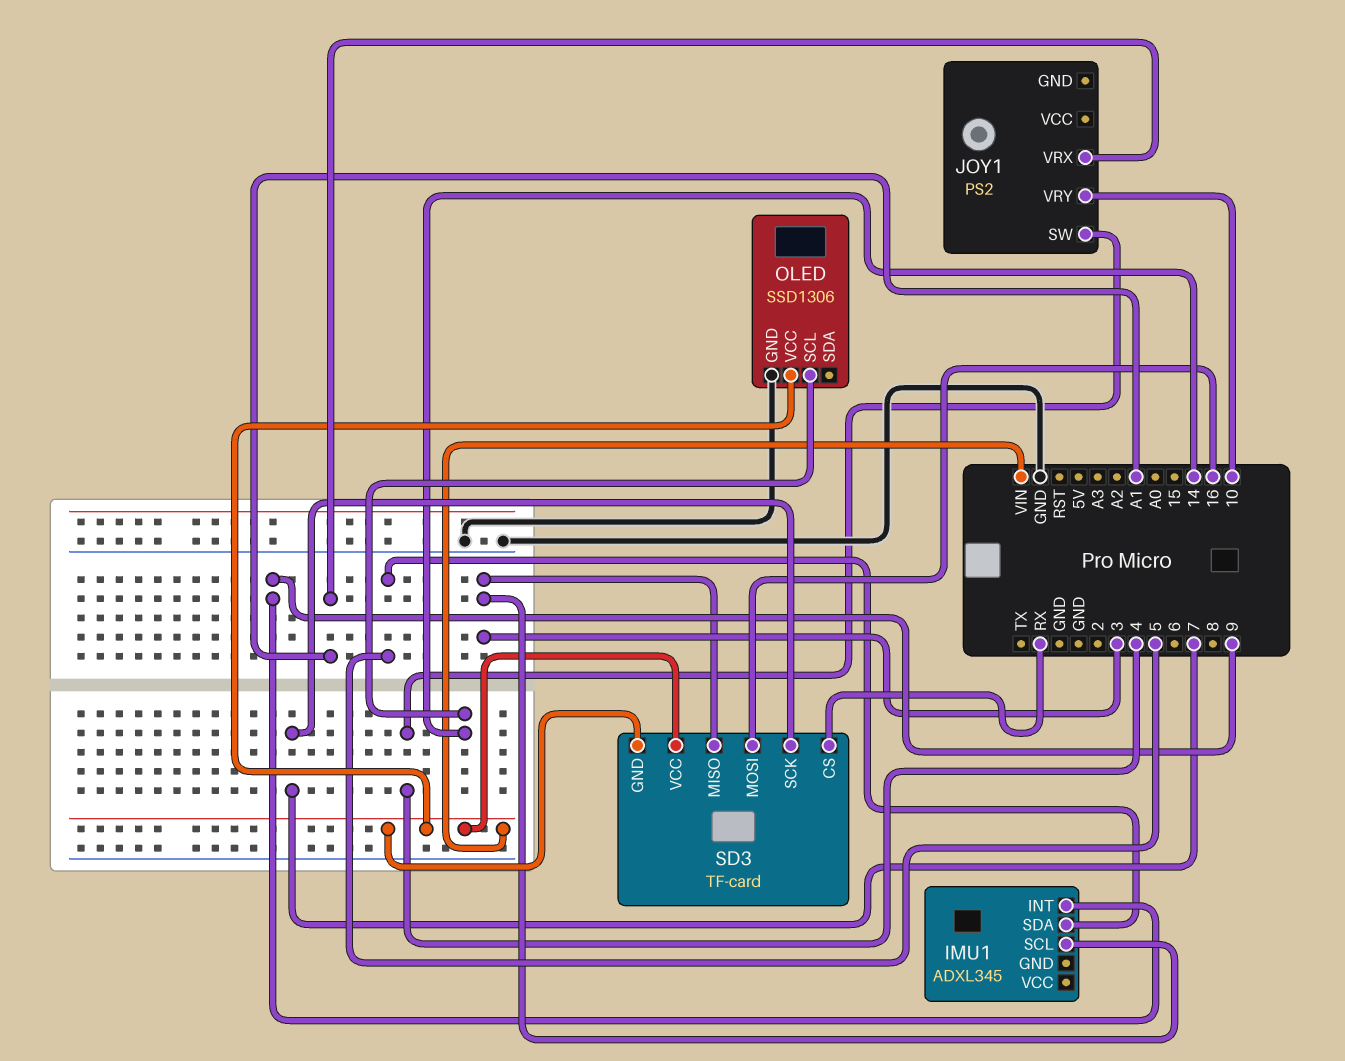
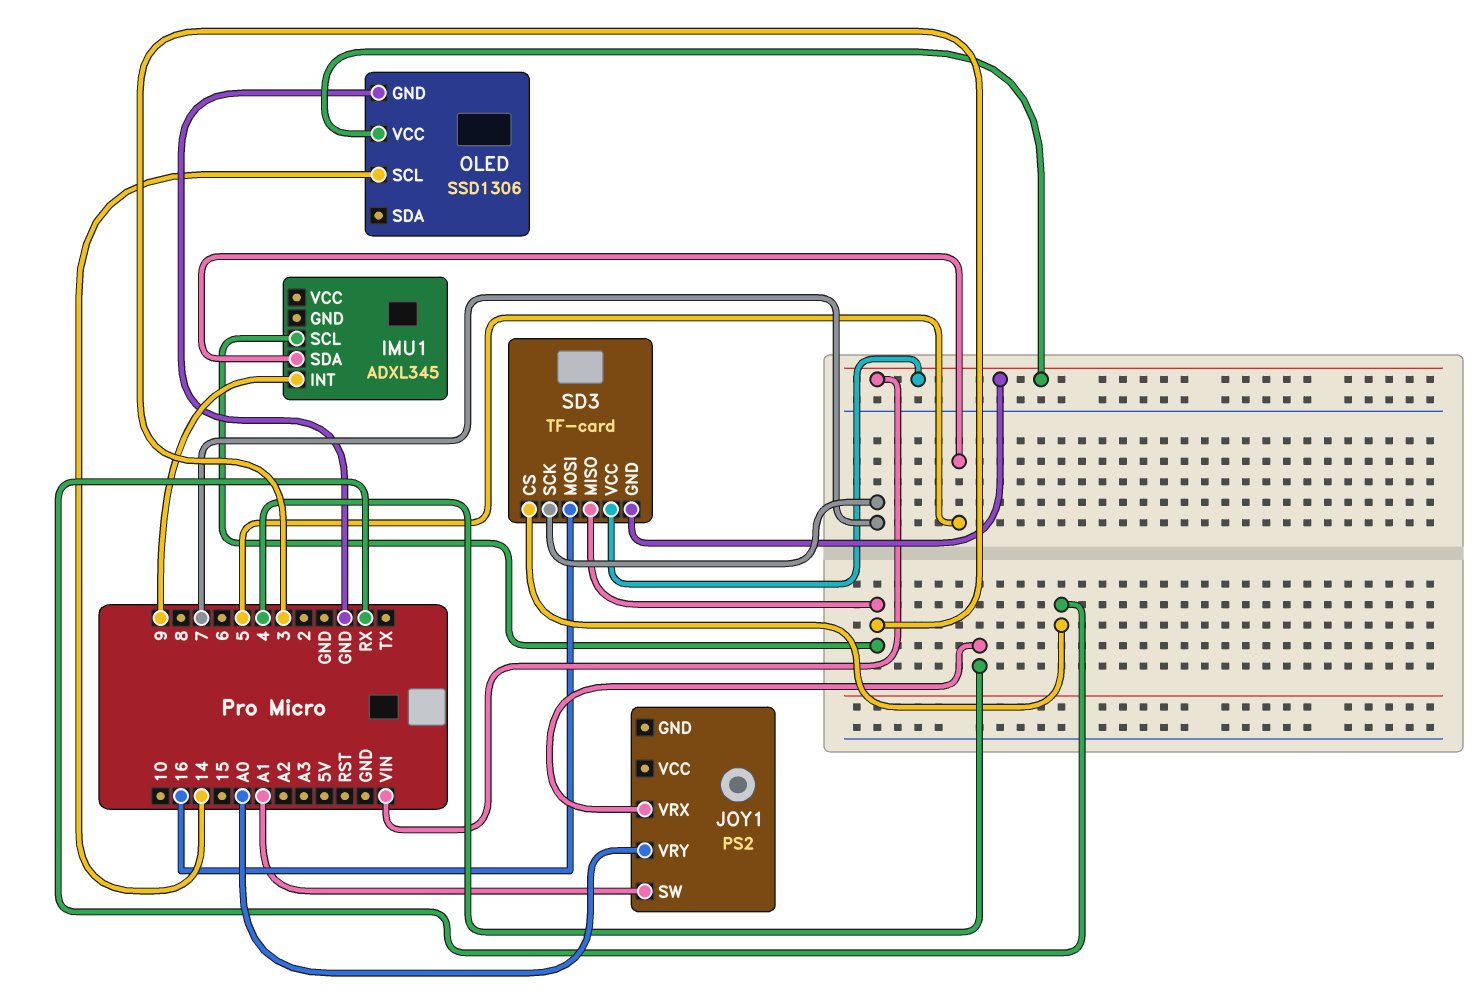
JOY1 pin SW: 4 -> A1
JOY1 pin VRX: A1 -> 4
JOY1 pin VRY: 10 -> A0

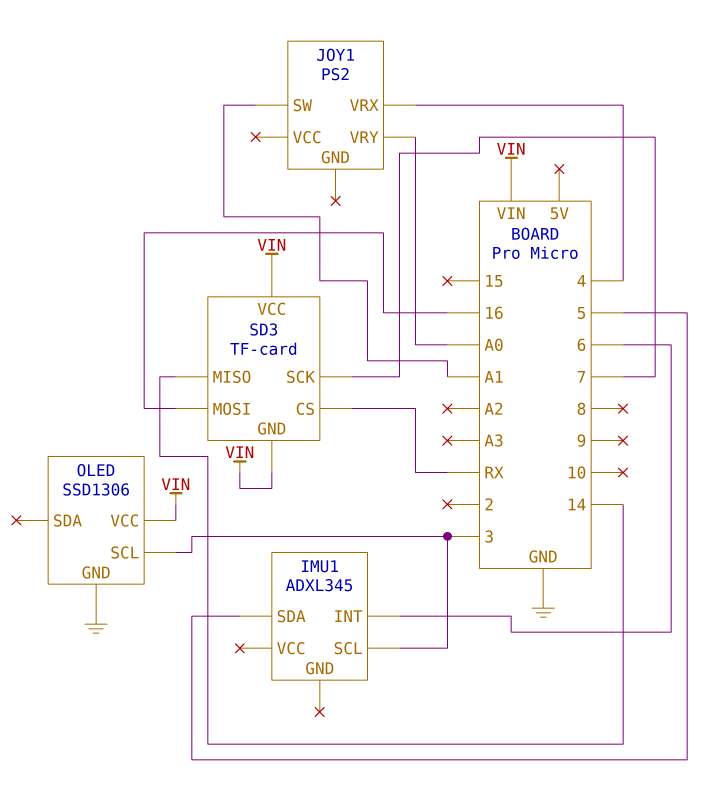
IMU1 pin INT: 9 -> 6
OLED pin SCL: 14 -> 3
SD3 pin MISO: 3 -> 14

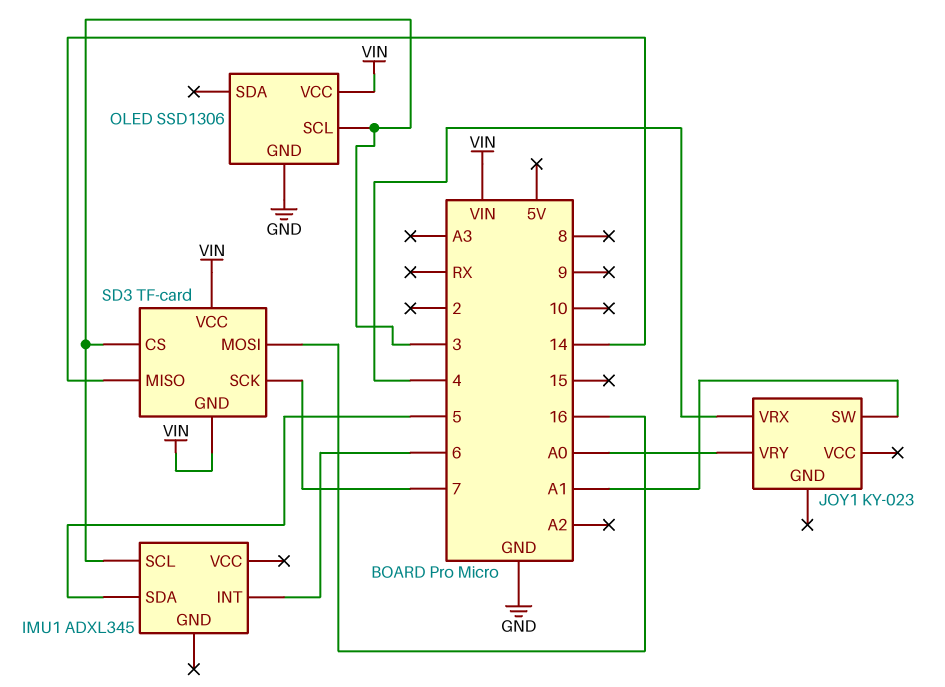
JOY1: PS2 -> KY-023
SD3 pin CS: RX -> 3

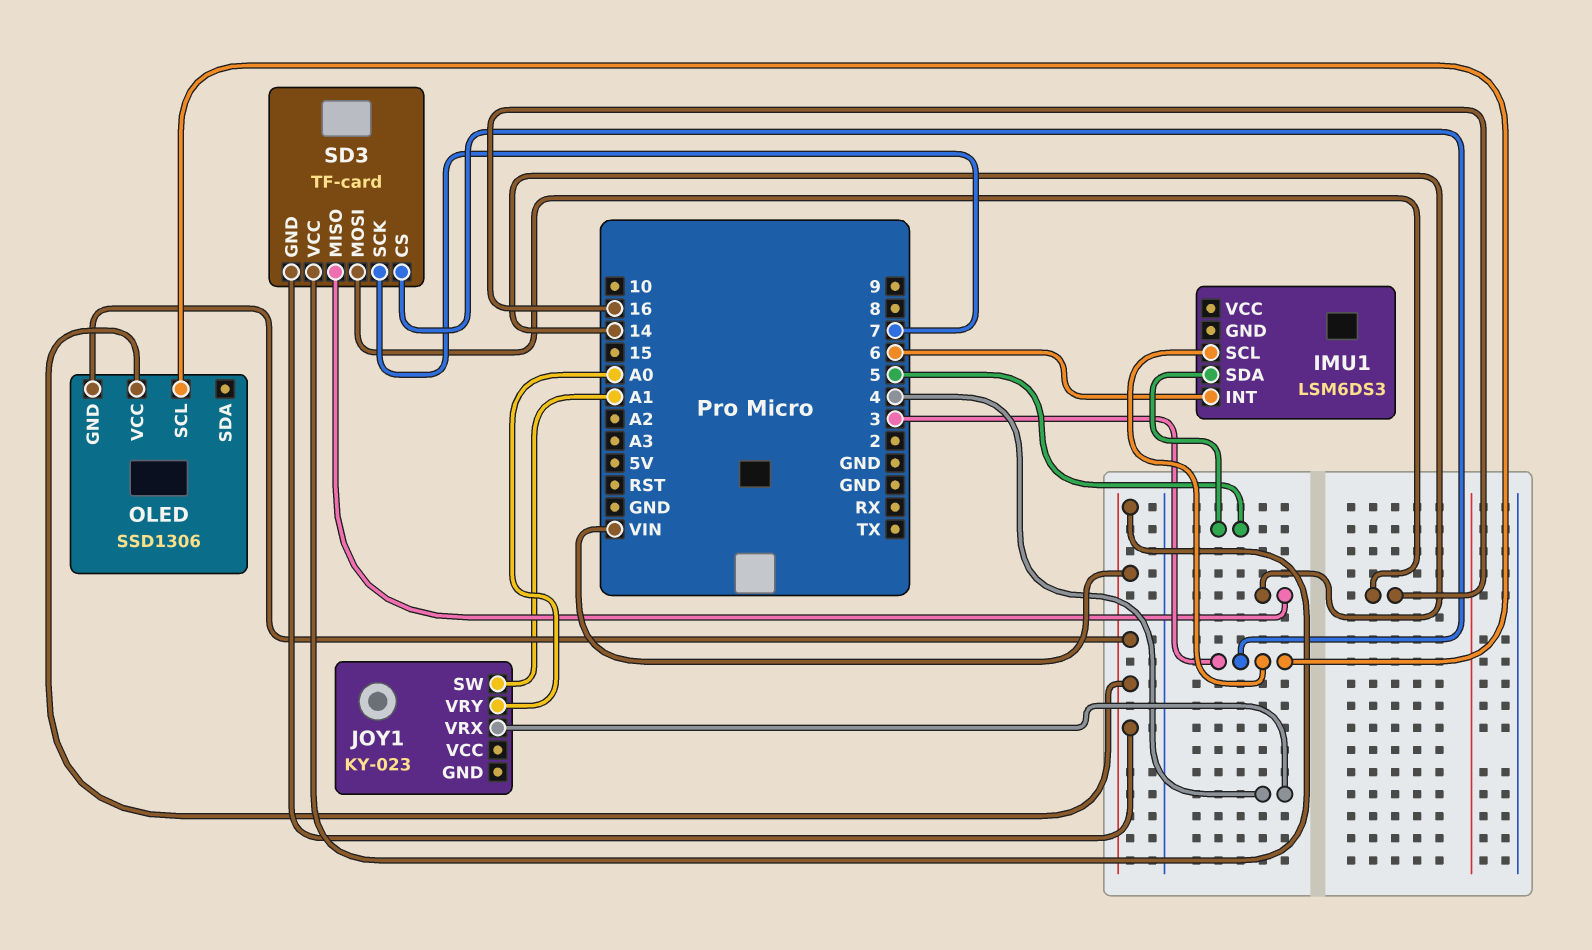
IMU1: ADXL345 -> LSM6DS3
OLED pin GND: GND -> VIN

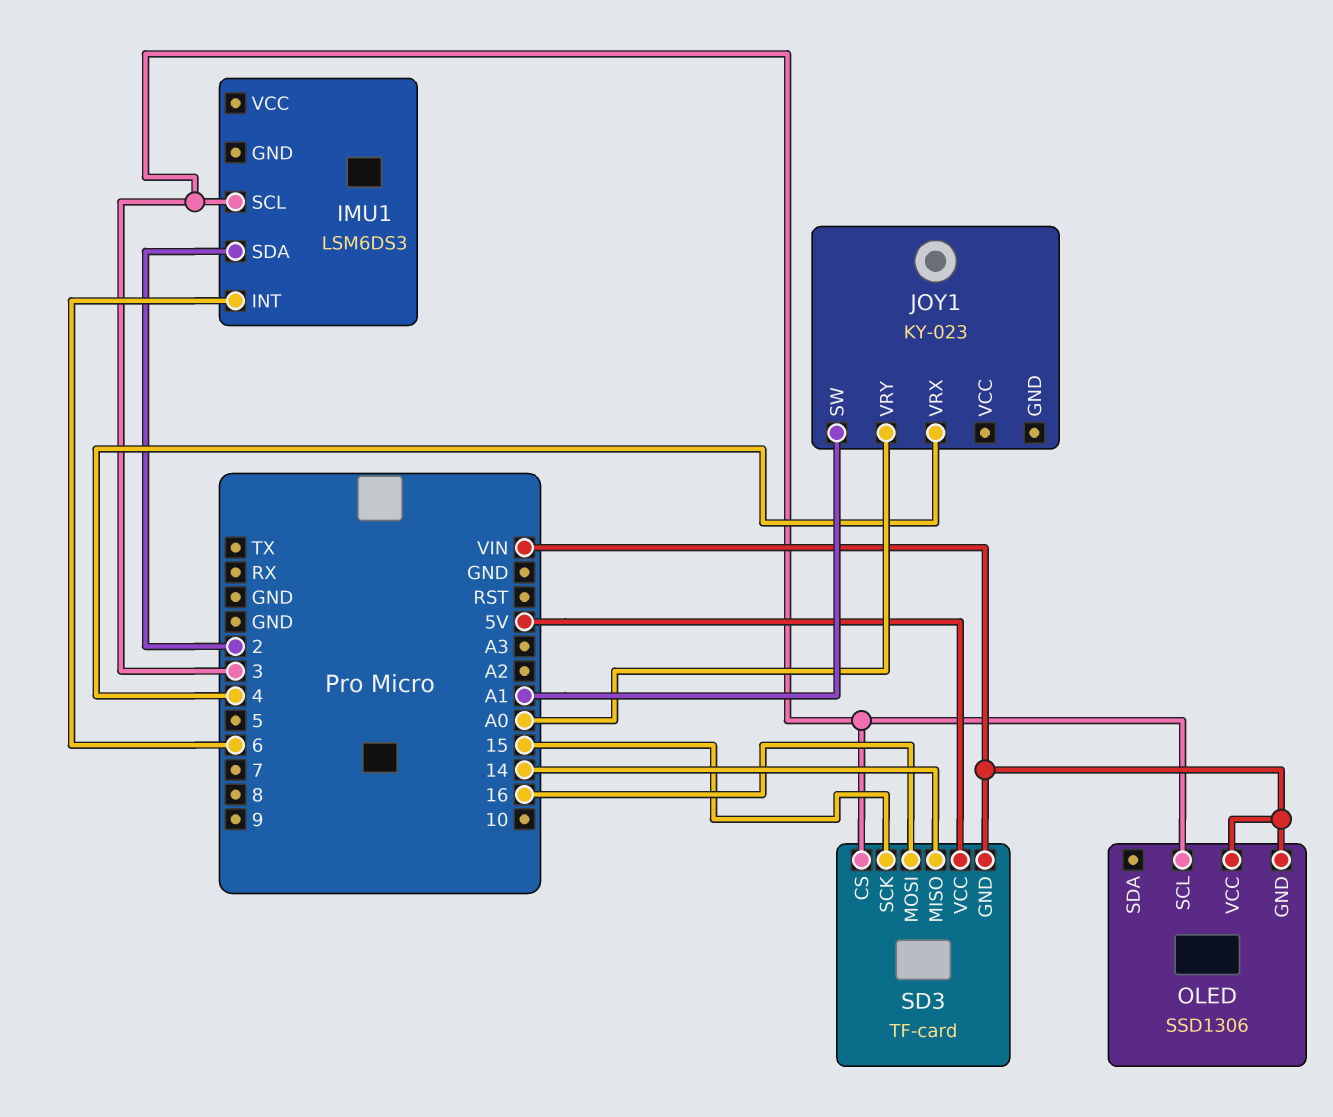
IMU1 pin SDA: 5 -> 2
SD3 pin SCK: 7 -> 15
SD3 pin VCC: VIN -> 5V

